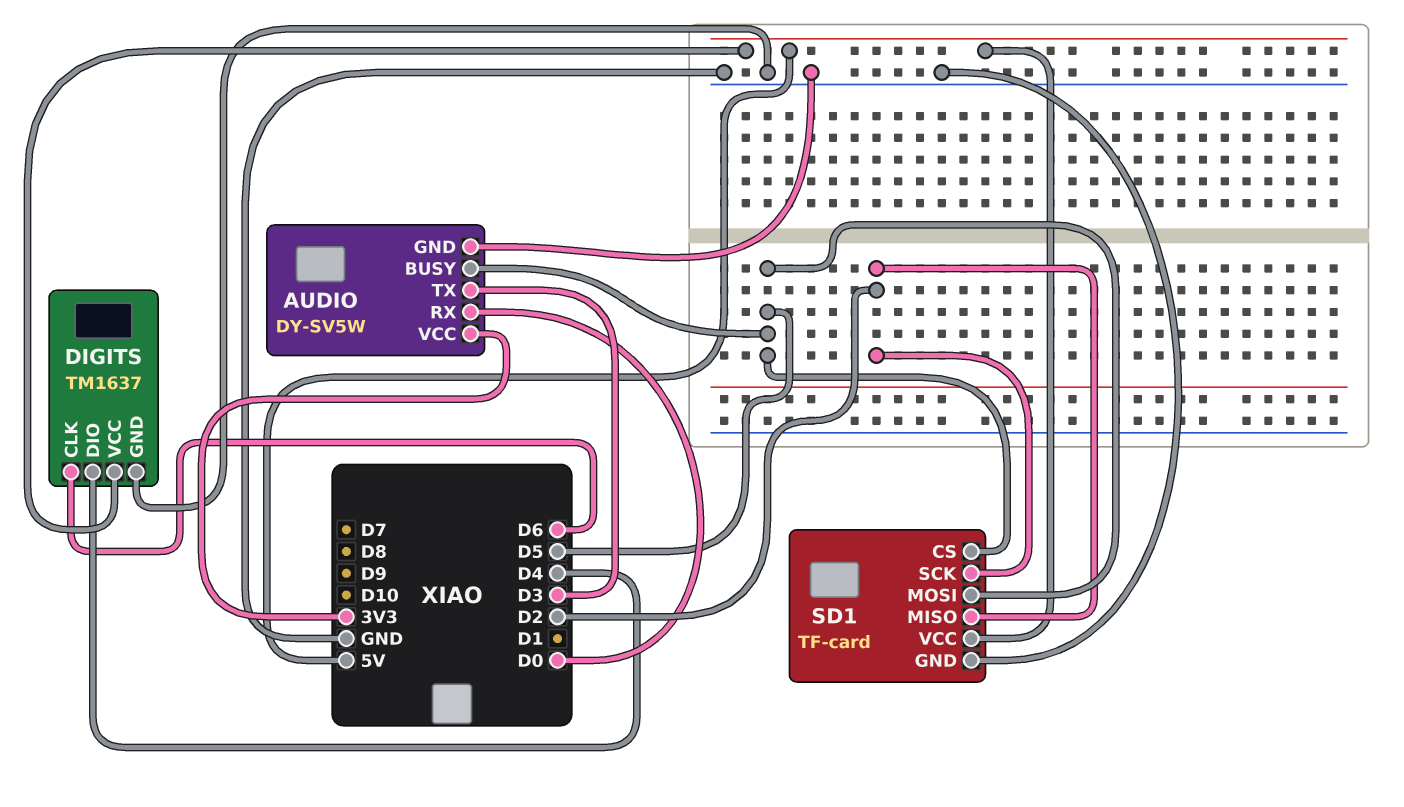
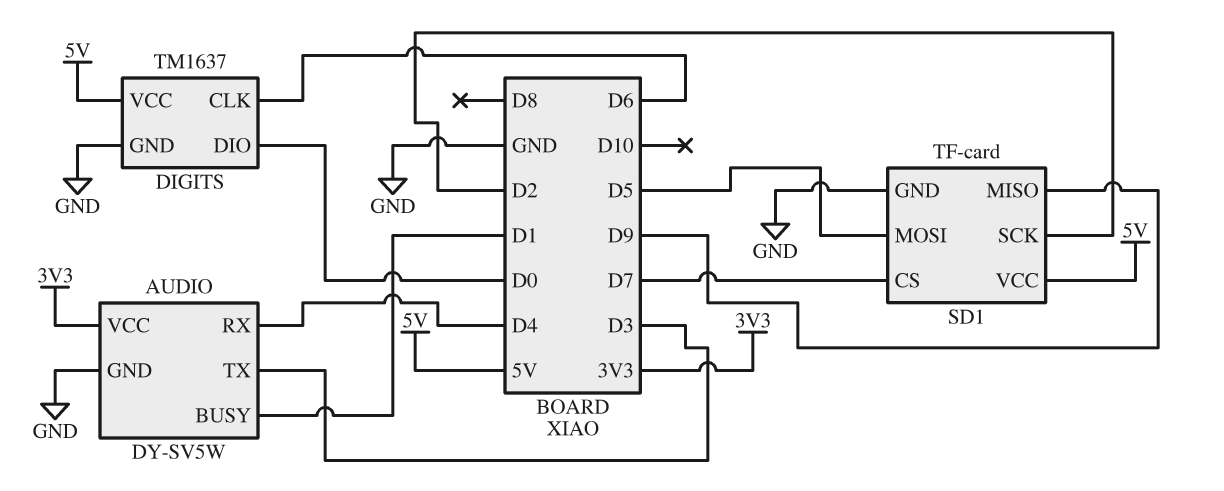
AUDIO pin BUSY: D5 -> D1
AUDIO pin RX: D0 -> D4
DIGITS pin DIO: D4 -> D0
SD1 pin CS: D5 -> D7
SD1 pin MISO: D2 -> D9

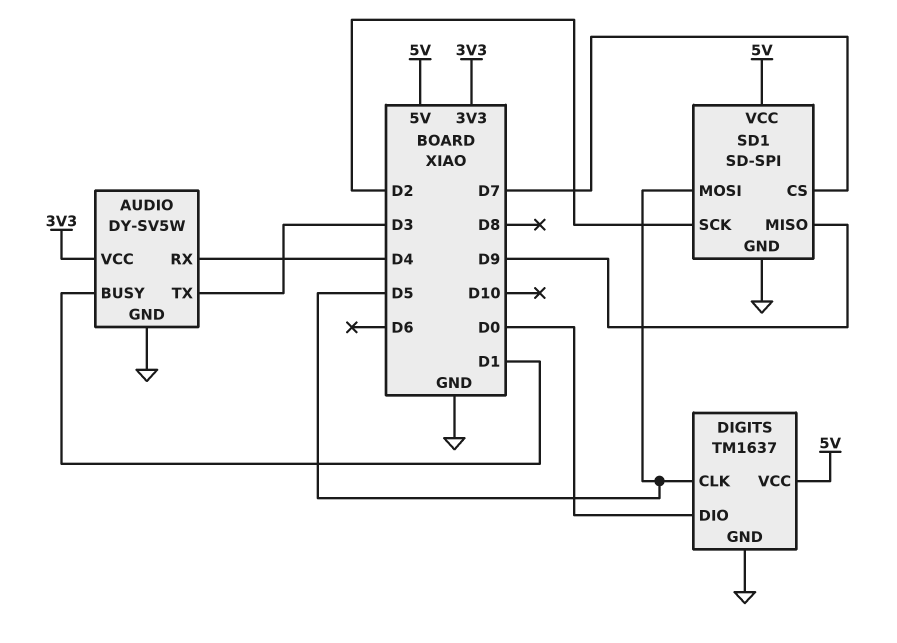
DIGITS pin CLK: D6 -> D5
SD1: TF-card -> SD-SPI

